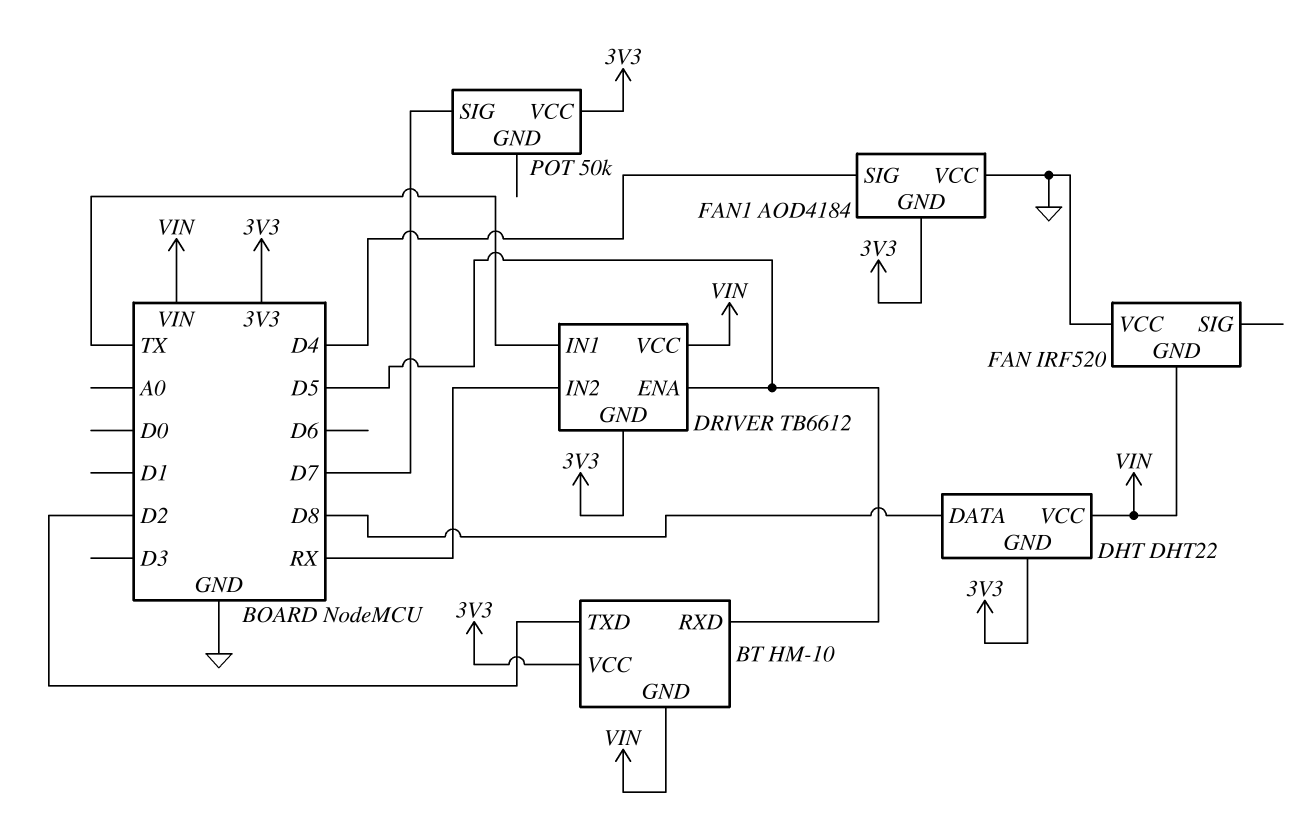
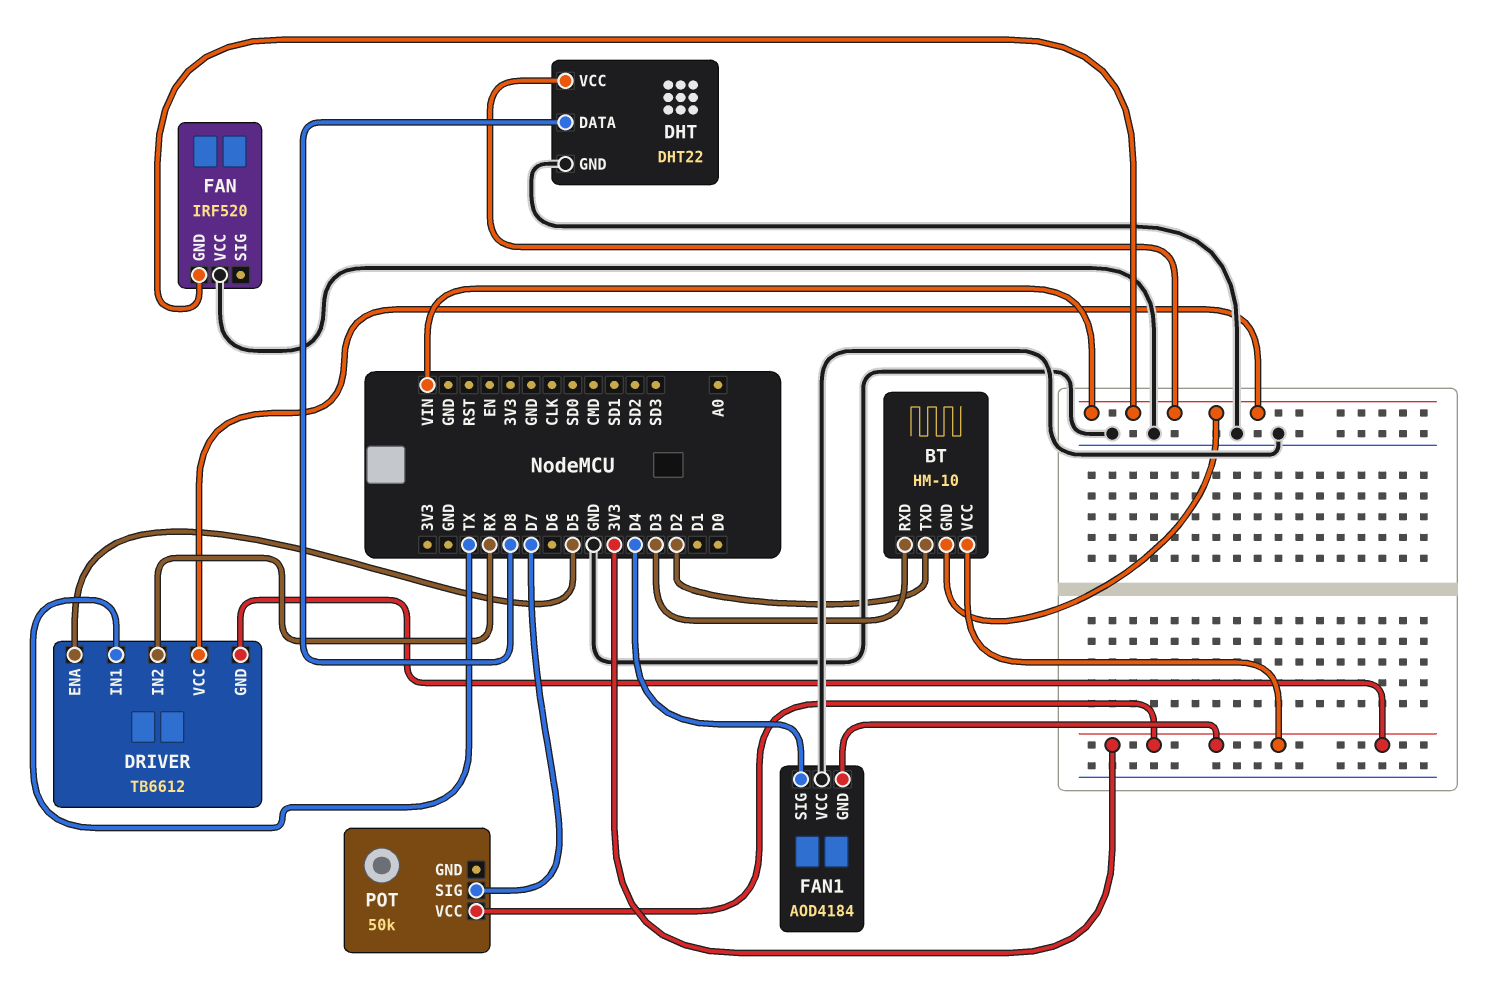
BT pin RXD: D5 -> D3
DHT pin GND: 3V3 -> GND

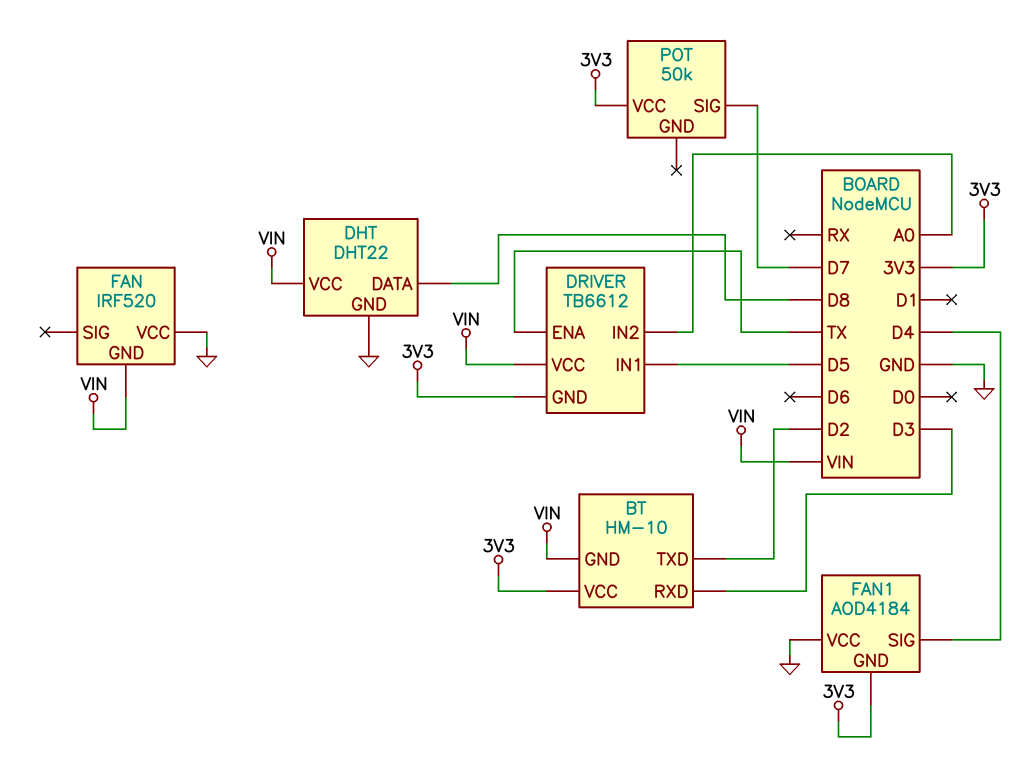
DRIVER pin ENA: D5 -> TX
DRIVER pin IN1: TX -> D5
DRIVER pin IN2: RX -> A0

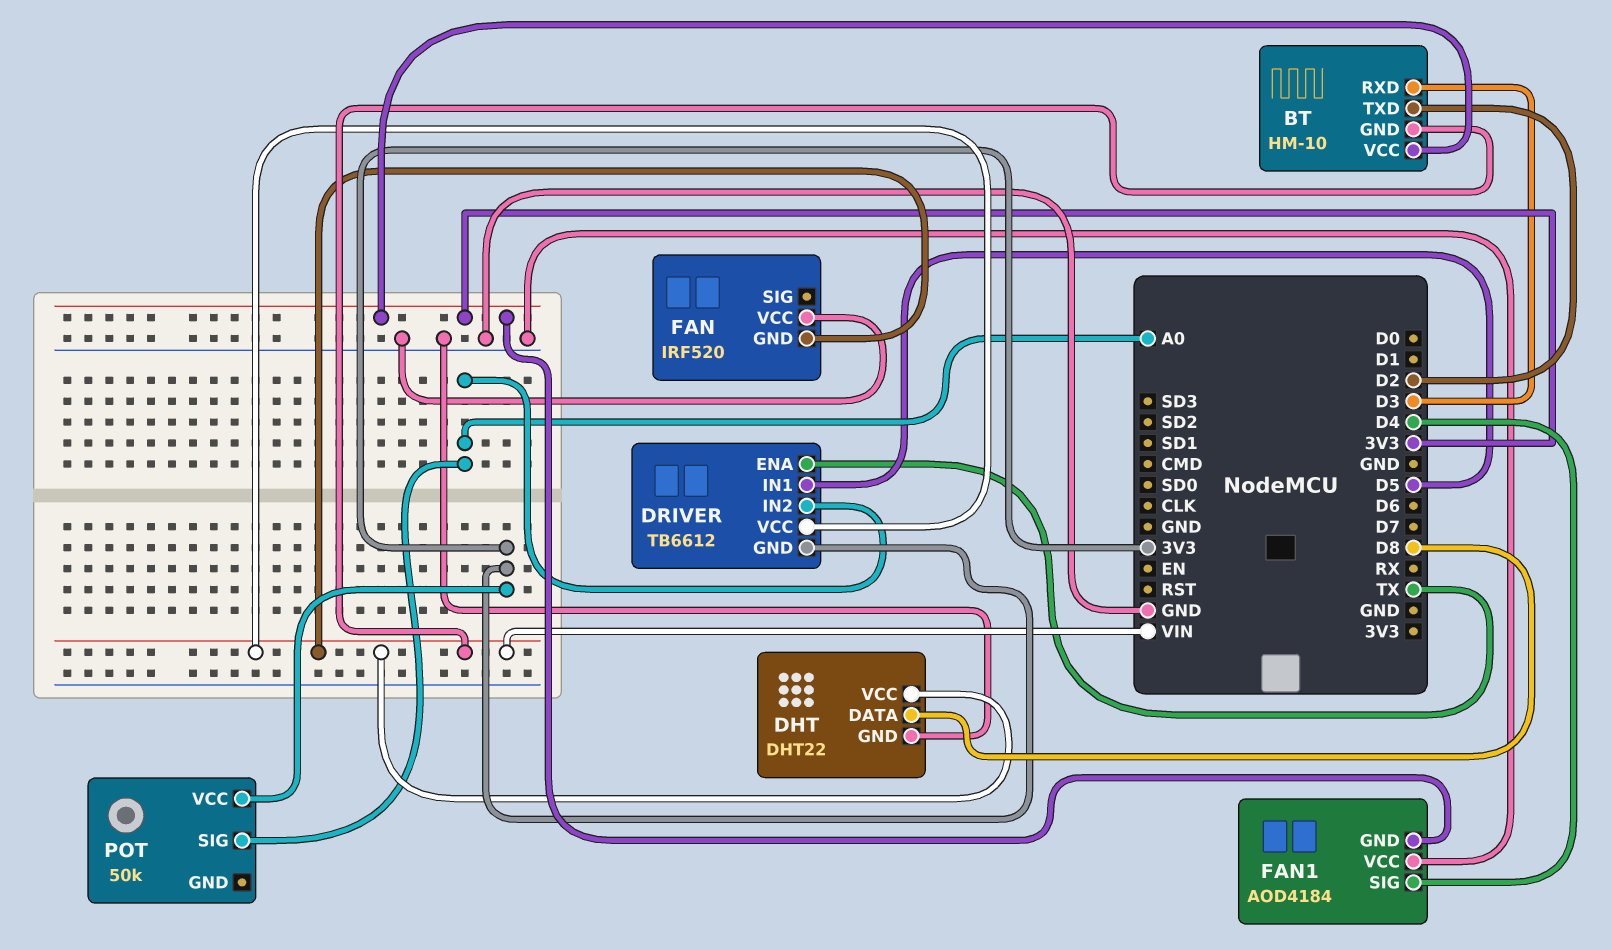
POT pin SIG: D7 -> A0

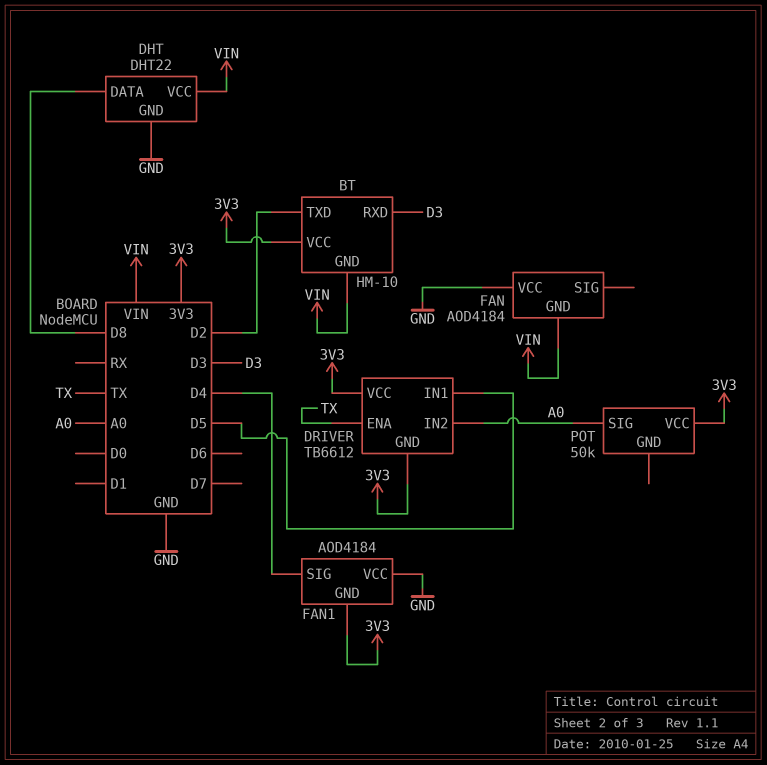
DRIVER pin VCC: VIN -> 3V3
FAN: IRF520 -> AOD4184

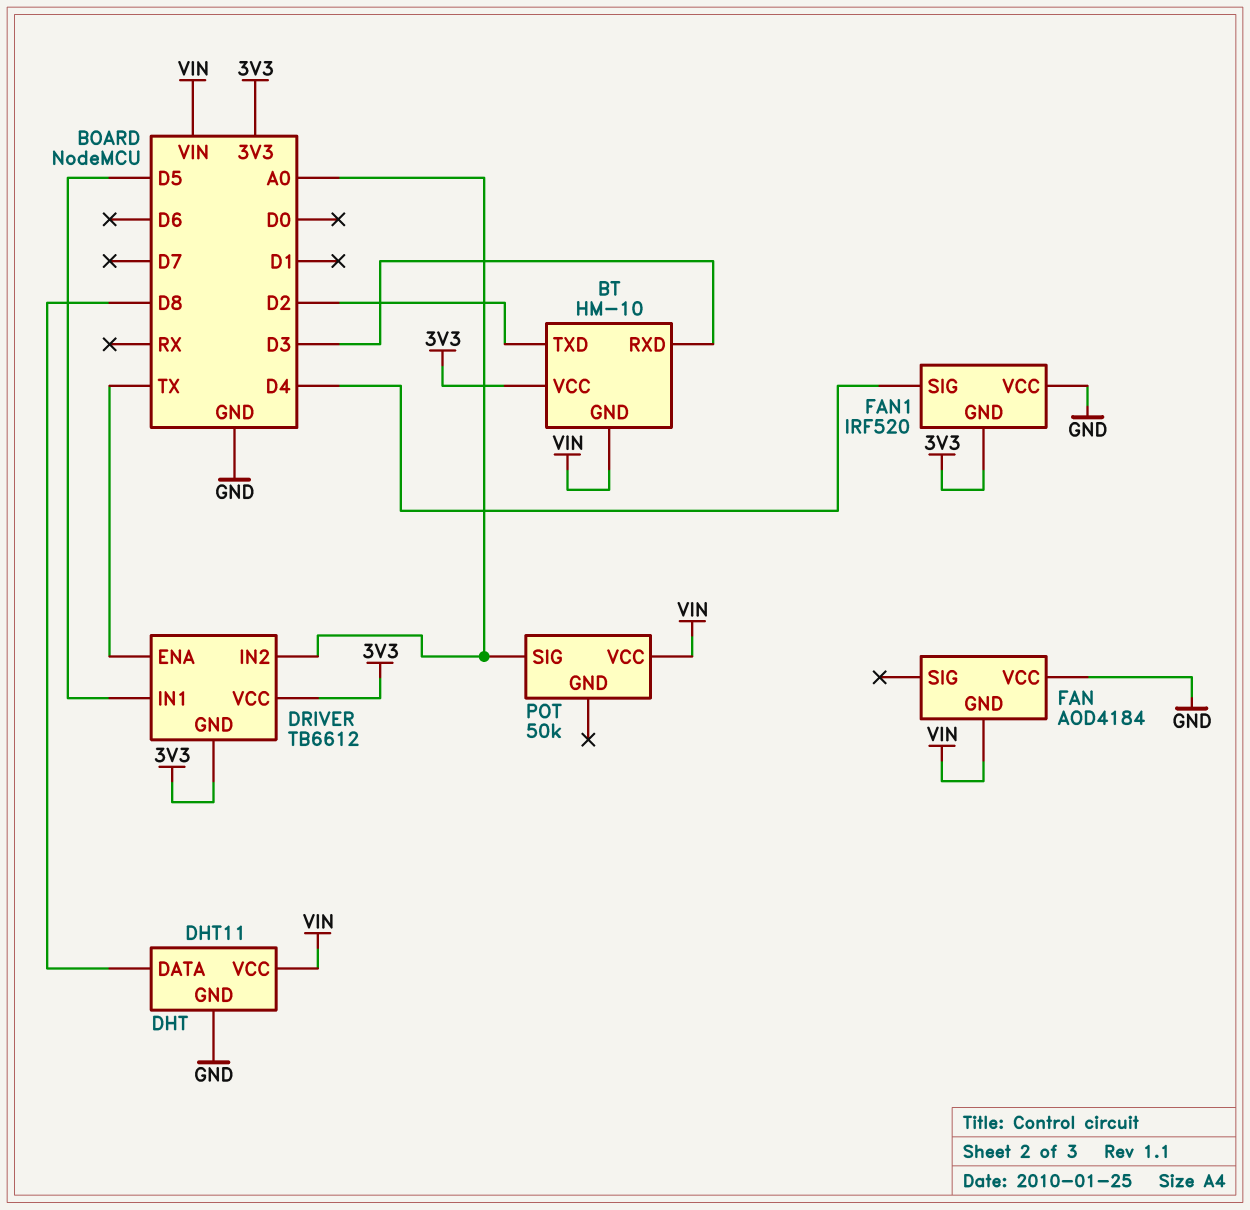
DHT: DHT22 -> DHT11
FAN1: AOD4184 -> IRF520
POT pin VCC: 3V3 -> VIN

